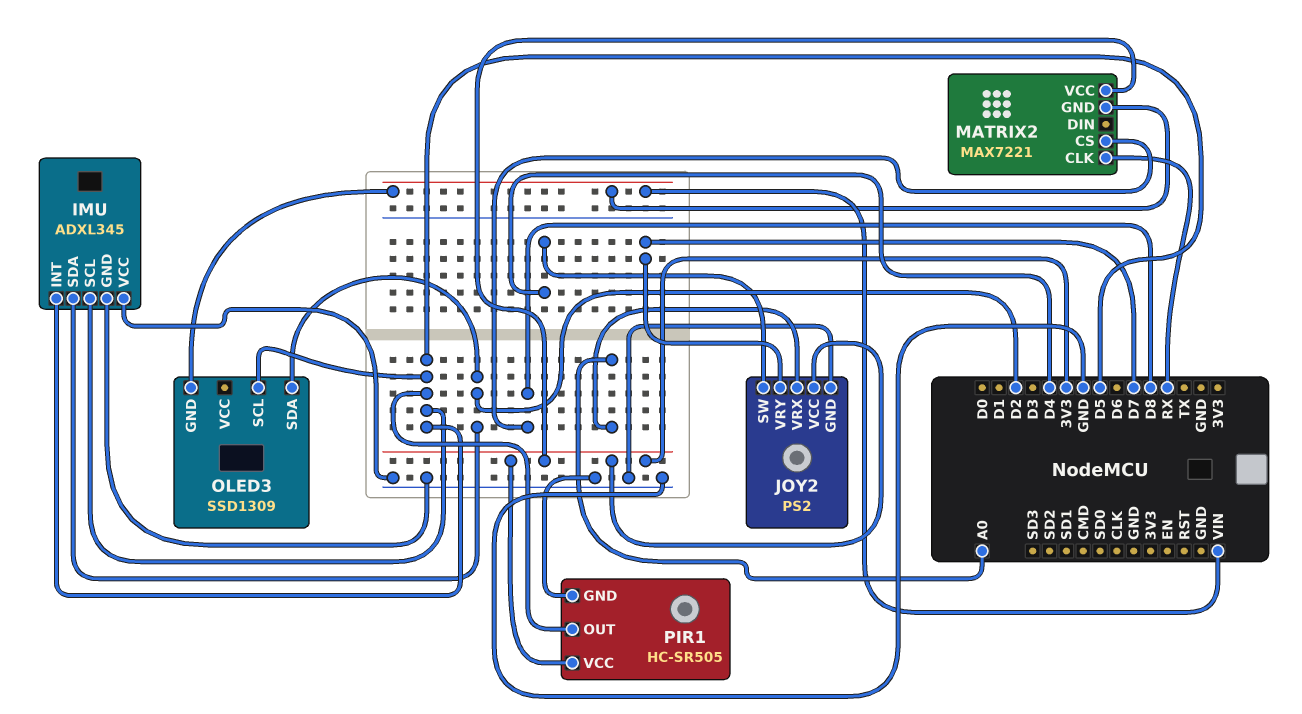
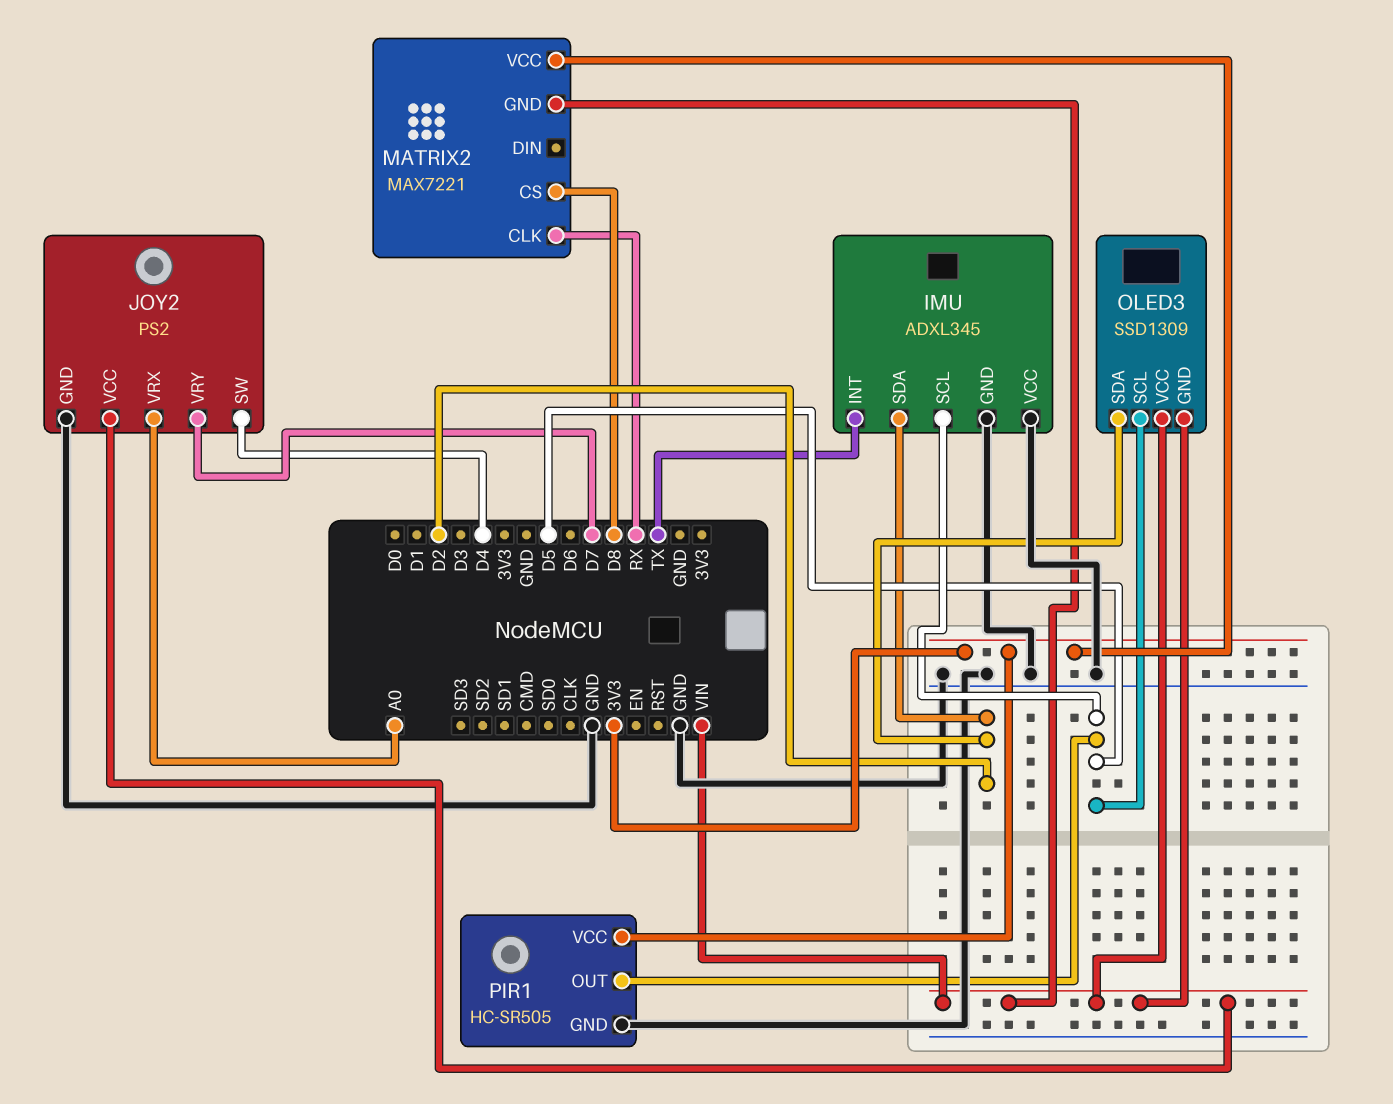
IMU pin INT: D5 -> TX
JOY2 pin VCC: 3V3 -> VIN
OLED3 pin VCC: none -> VIN

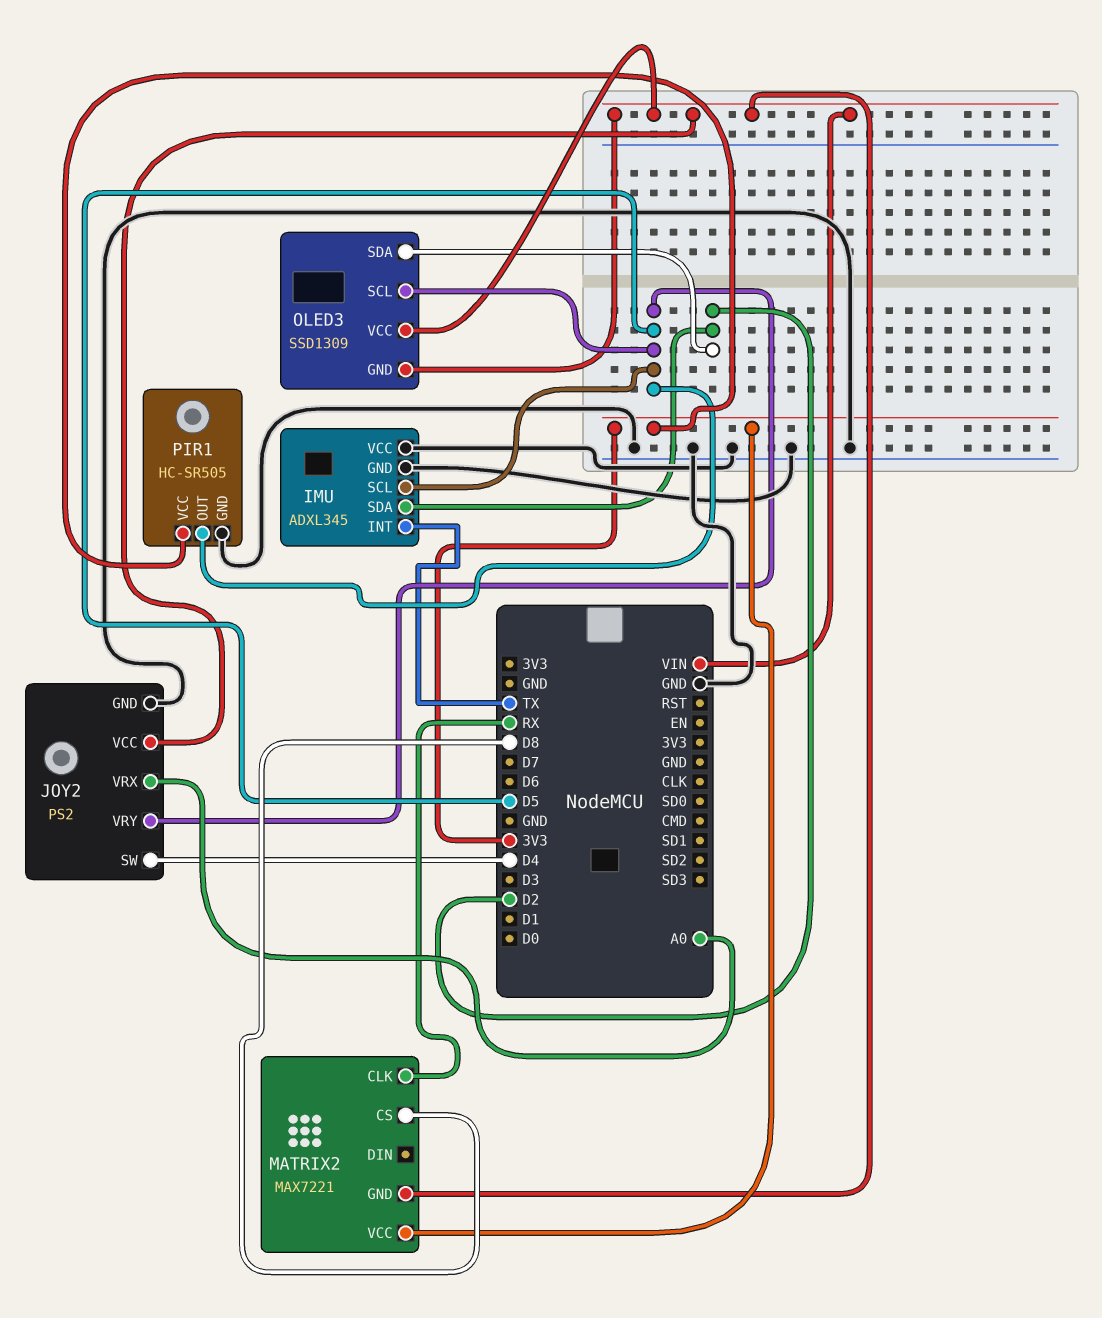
JOY2 pin VRY: D7 -> D5

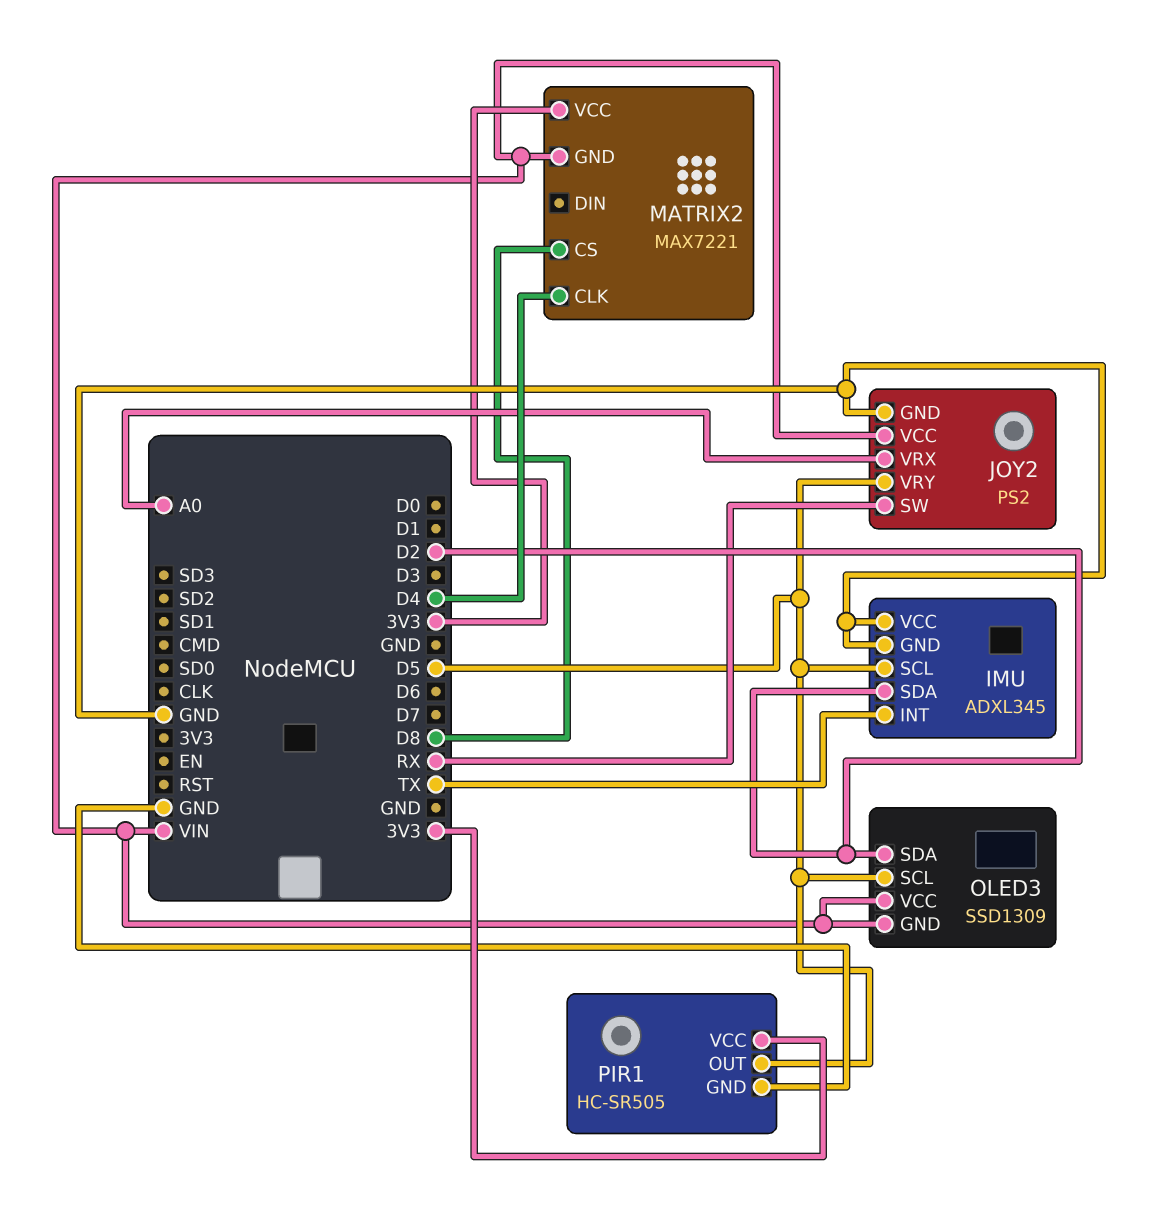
JOY2 pin SW: D4 -> RX
MATRIX2 pin CLK: RX -> D4

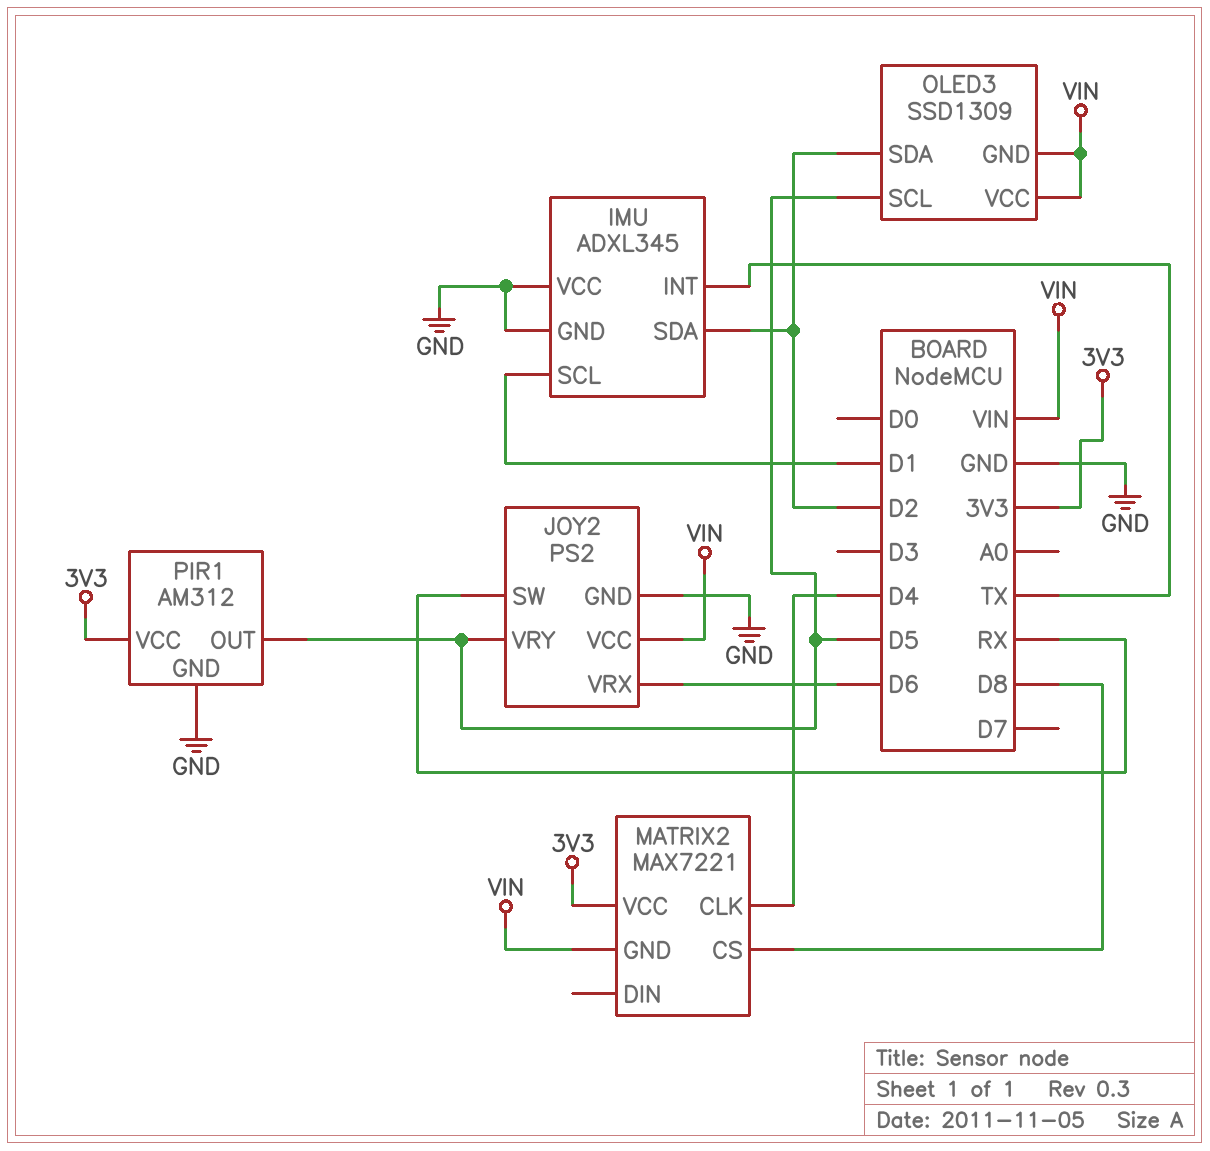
IMU pin SCL: D5 -> D1
JOY2 pin VRX: A0 -> D6
PIR1: HC-SR505 -> AM312

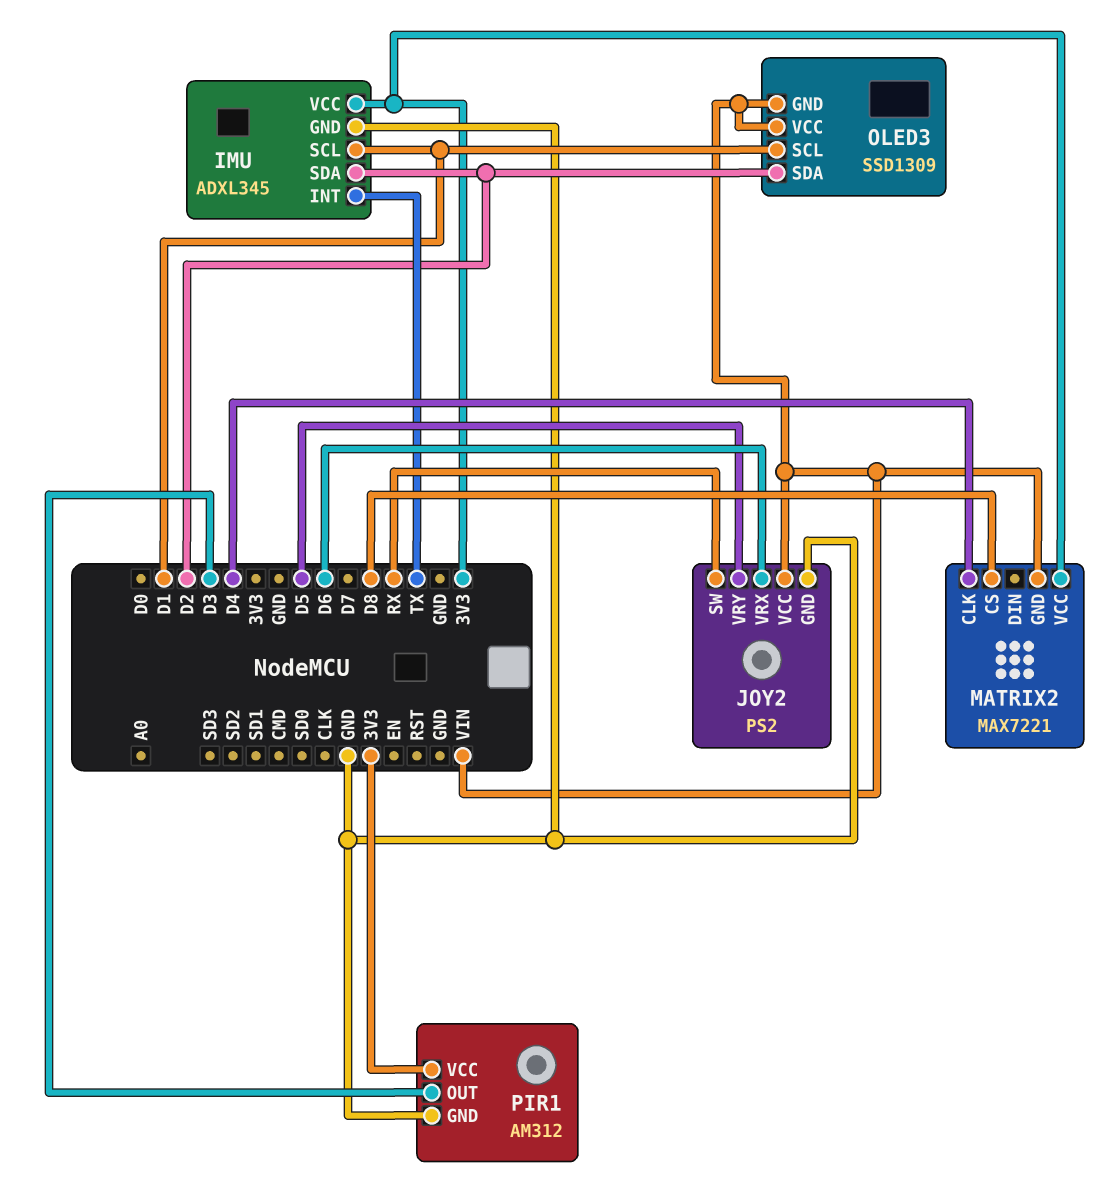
IMU pin VCC: GND -> 3V3
OLED3 pin SCL: D5 -> D1
PIR1 pin OUT: D5 -> D3

